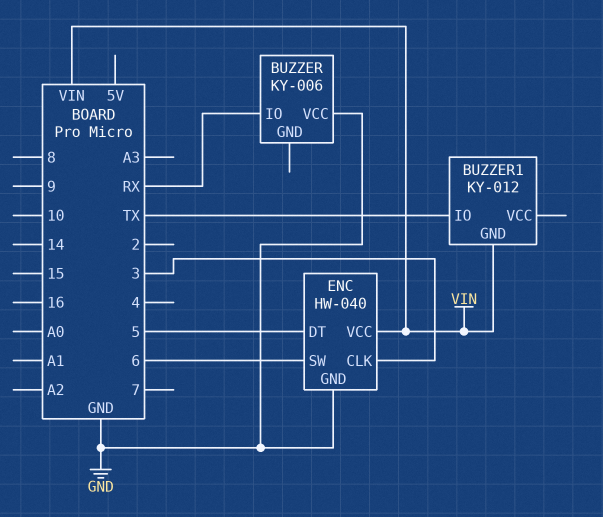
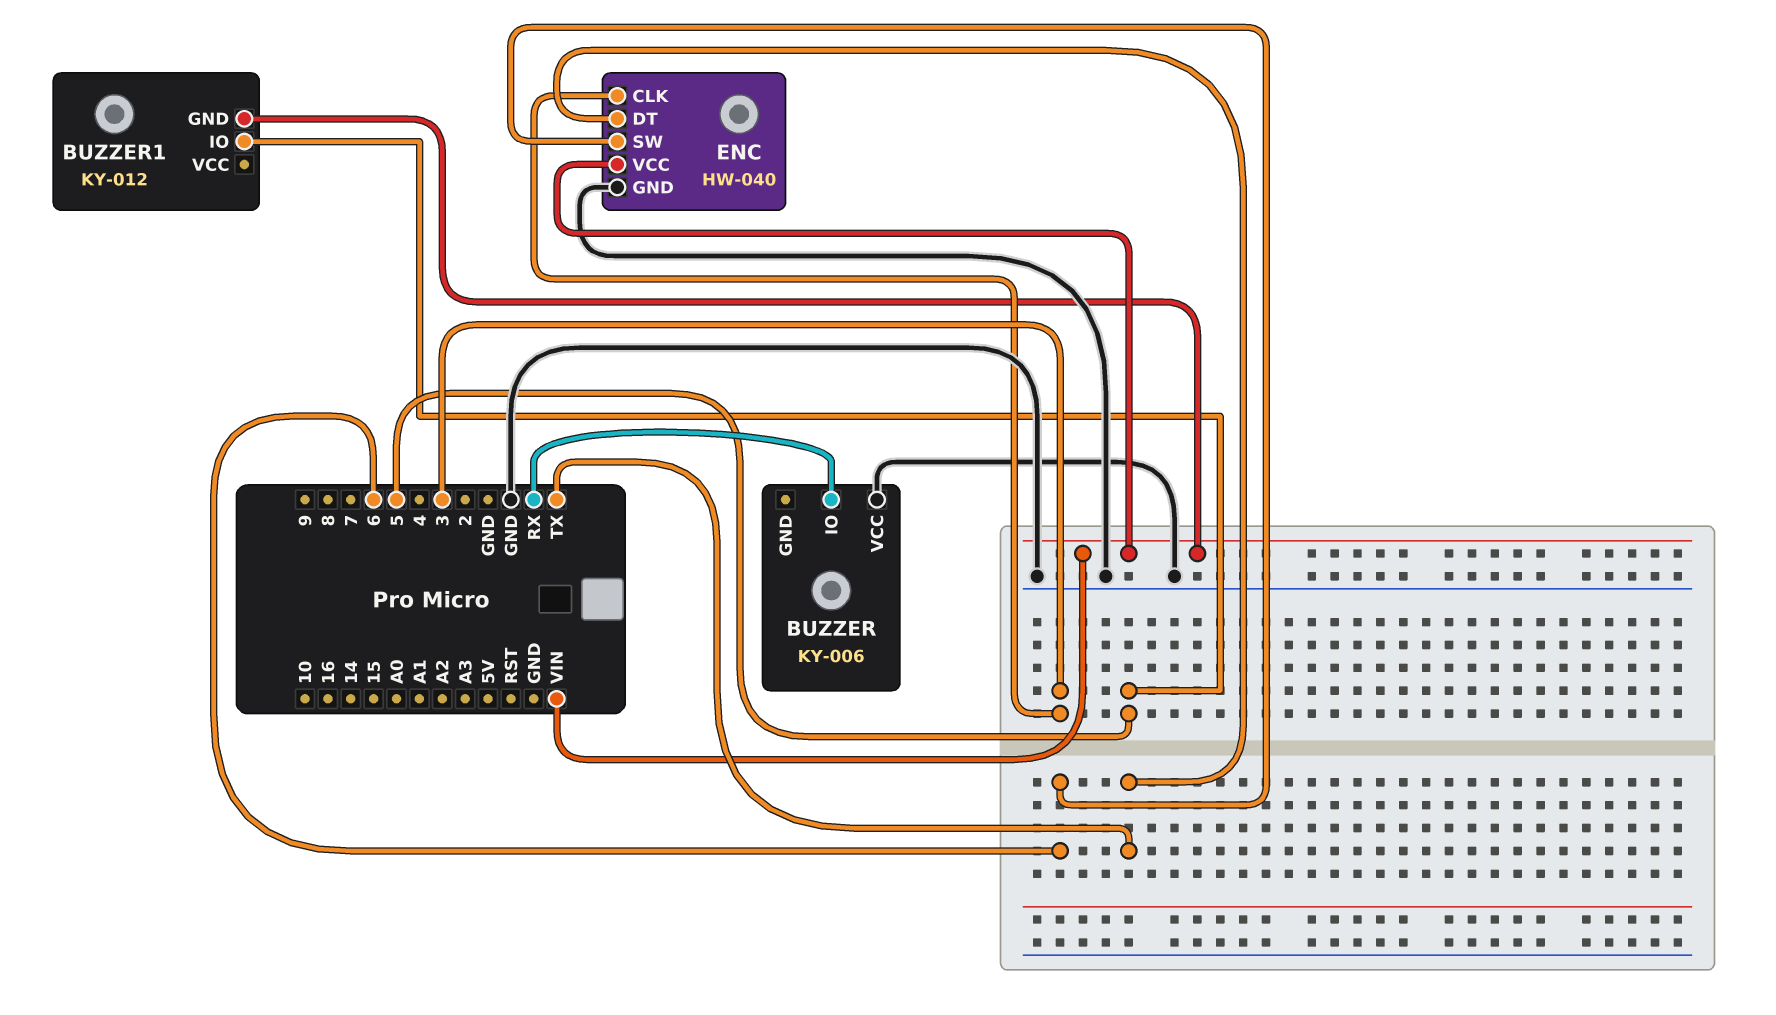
BUZZER1 pin IO: TX -> 5
ENC pin DT: 5 -> TX

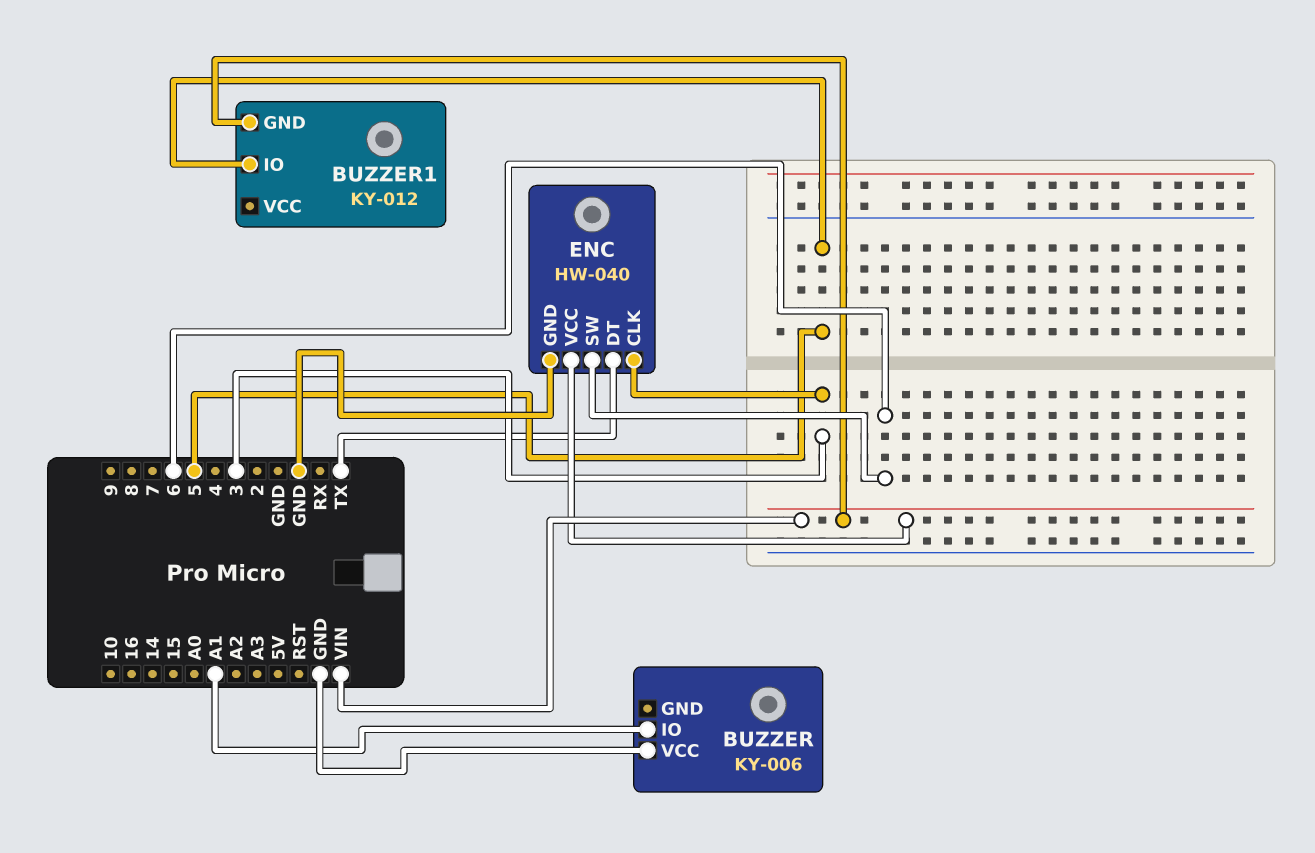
BUZZER pin IO: RX -> A1

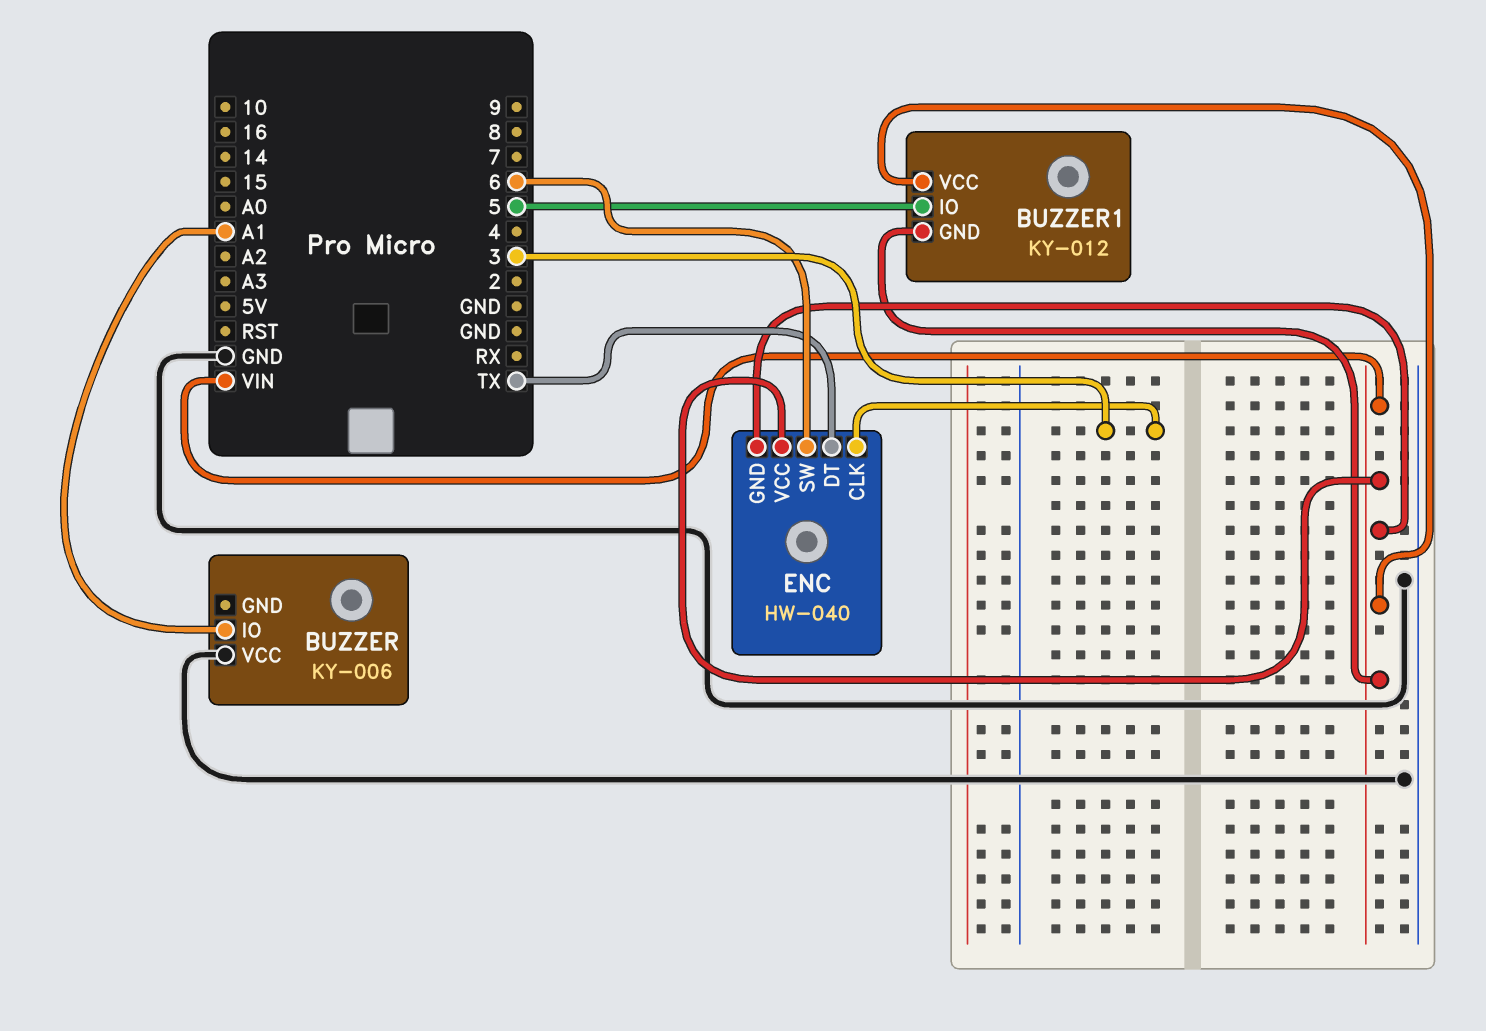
BUZZER1 pin VCC: none -> VIN
ENC pin GND: GND -> VIN

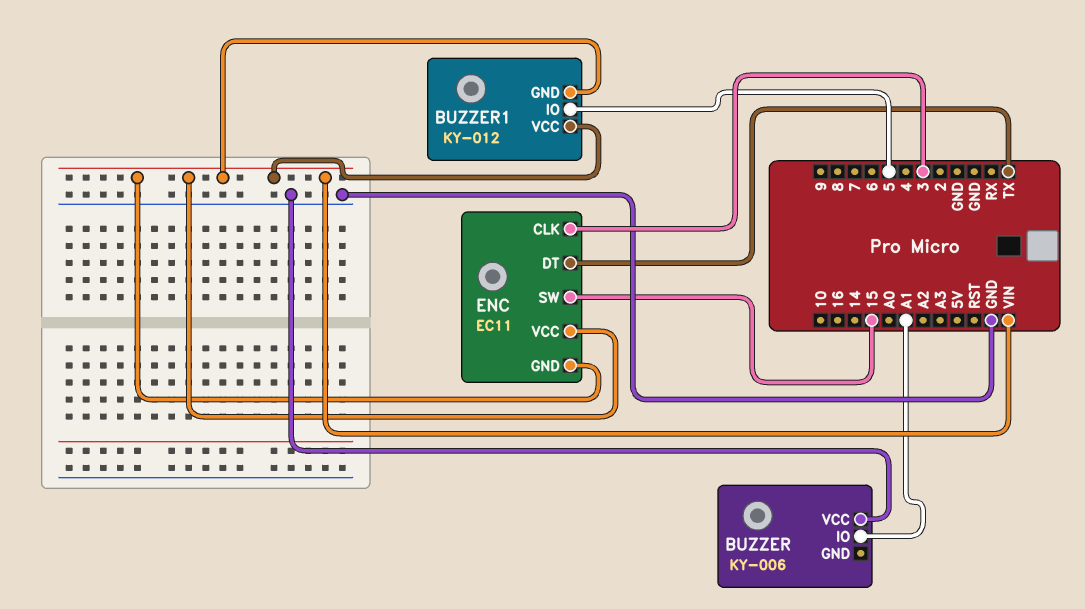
ENC: HW-040 -> EC11
ENC pin SW: 6 -> 15

